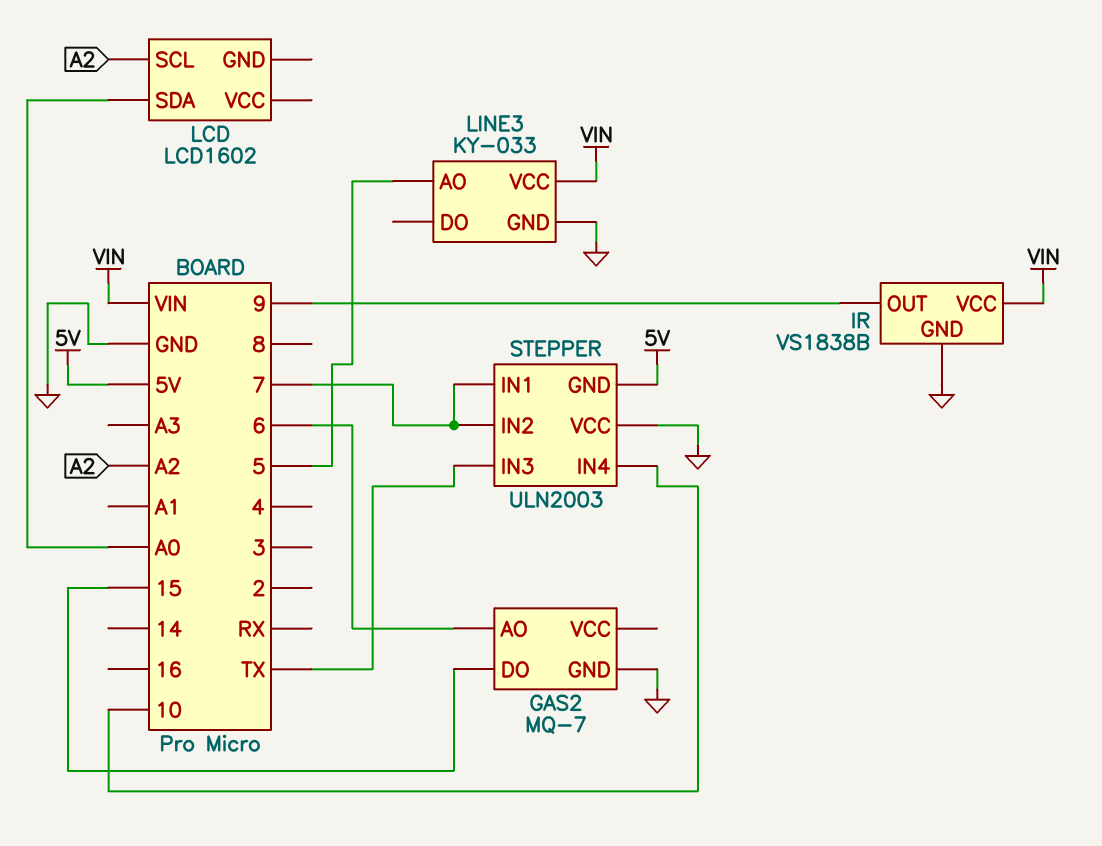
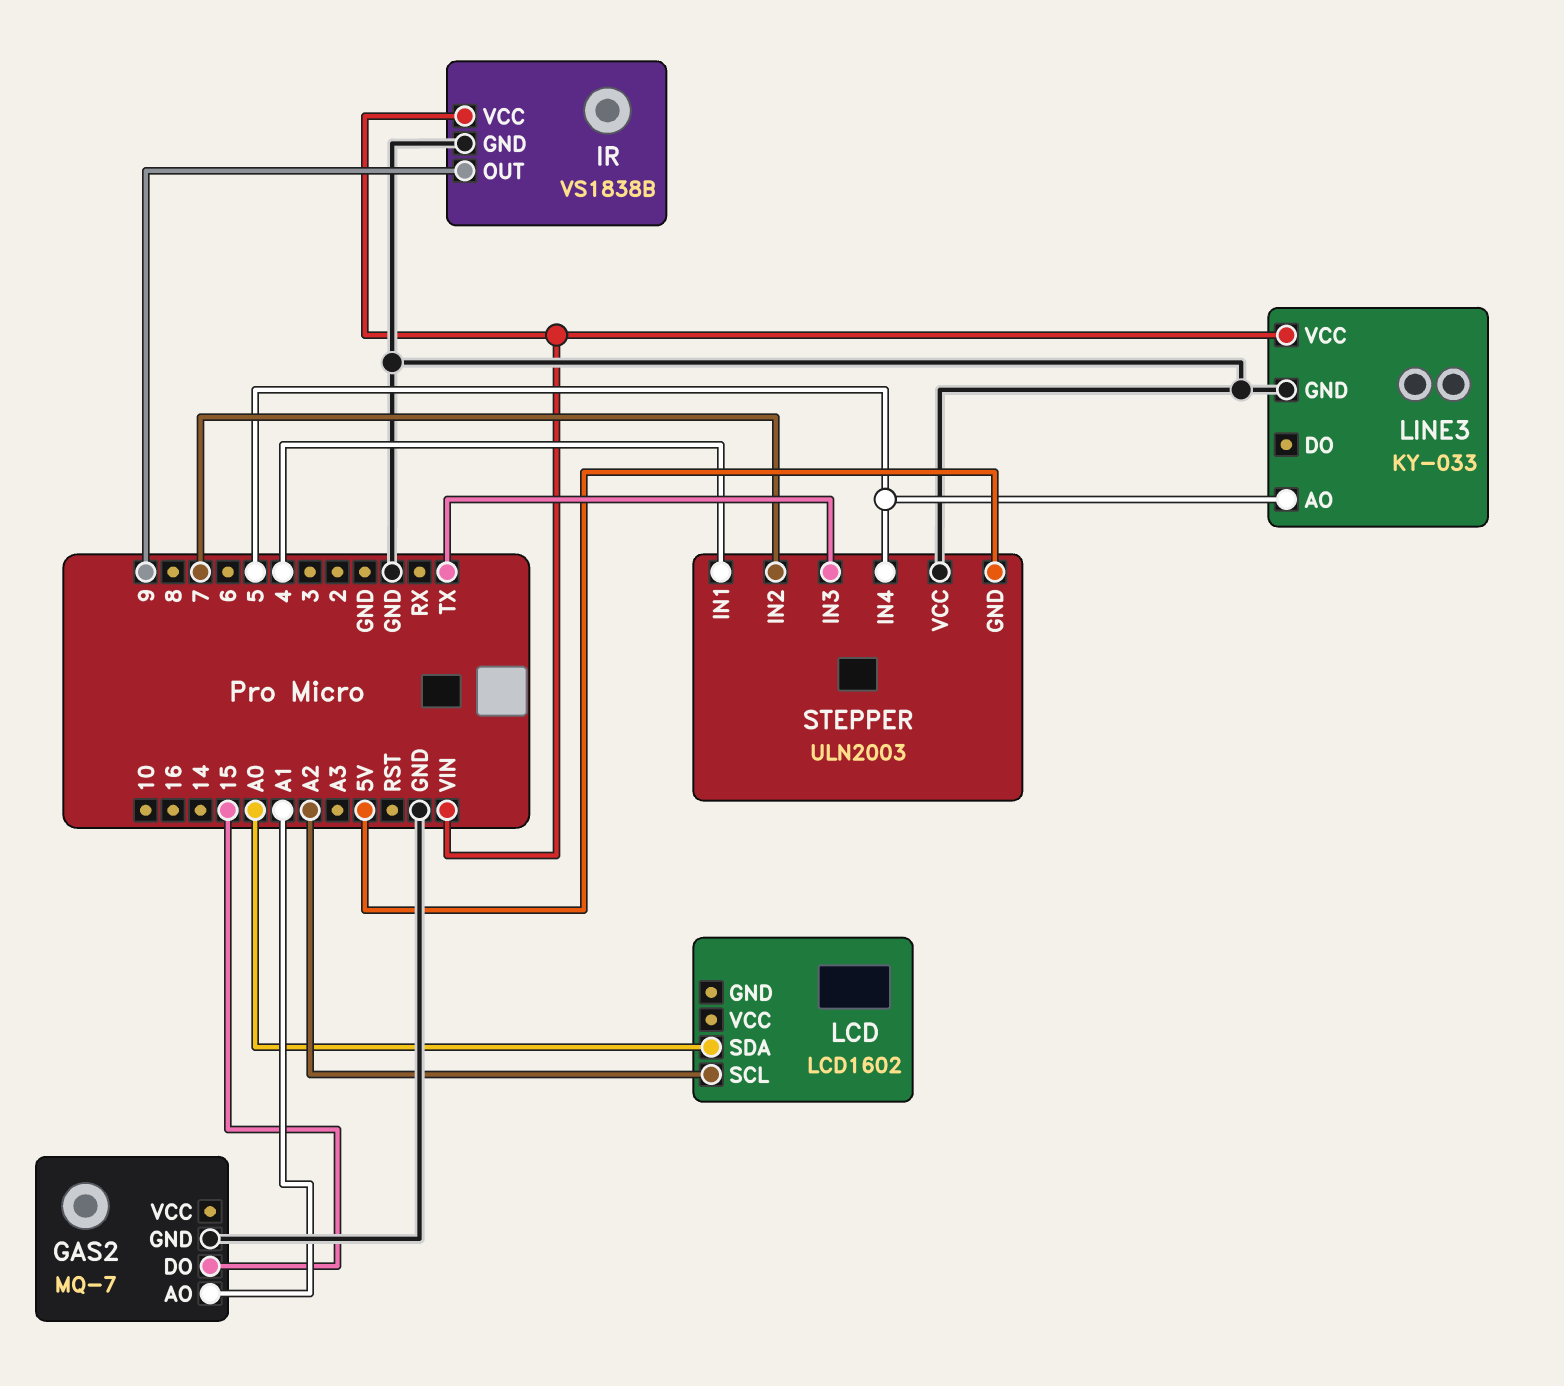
GAS2 pin AO: 6 -> A1
STEPPER pin IN1: 7 -> 4
STEPPER pin IN4: 10 -> 5

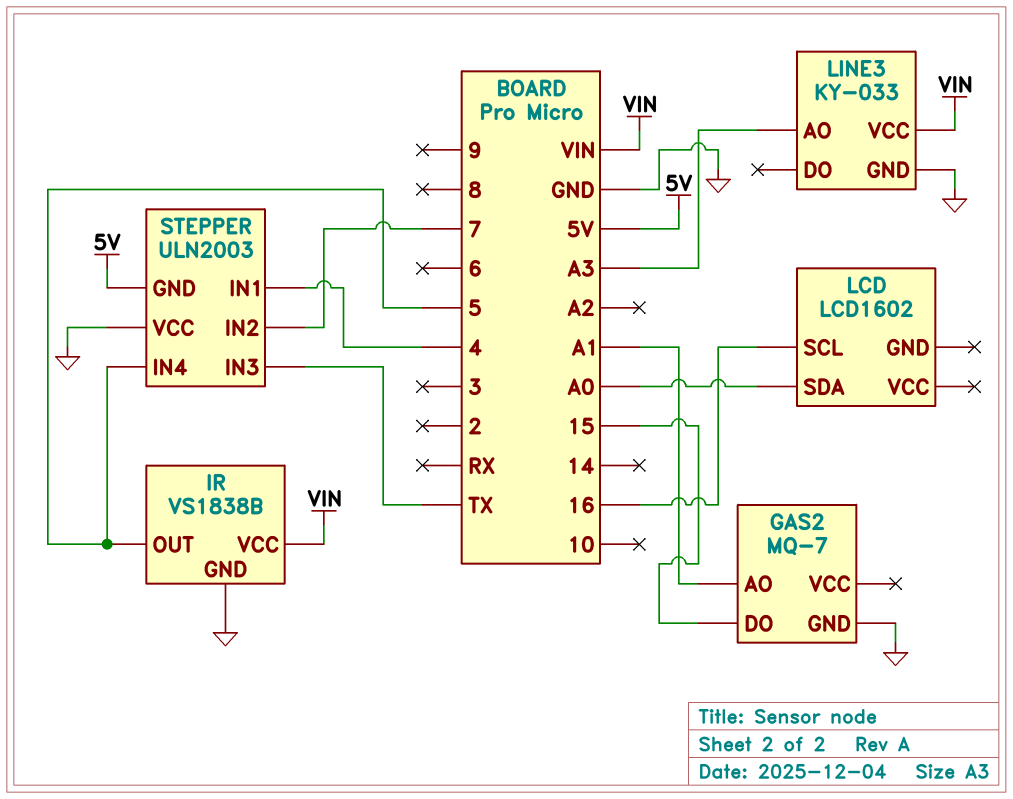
IR pin OUT: 9 -> 5
LCD pin SCL: A2 -> 16
LINE3 pin AO: 5 -> A3

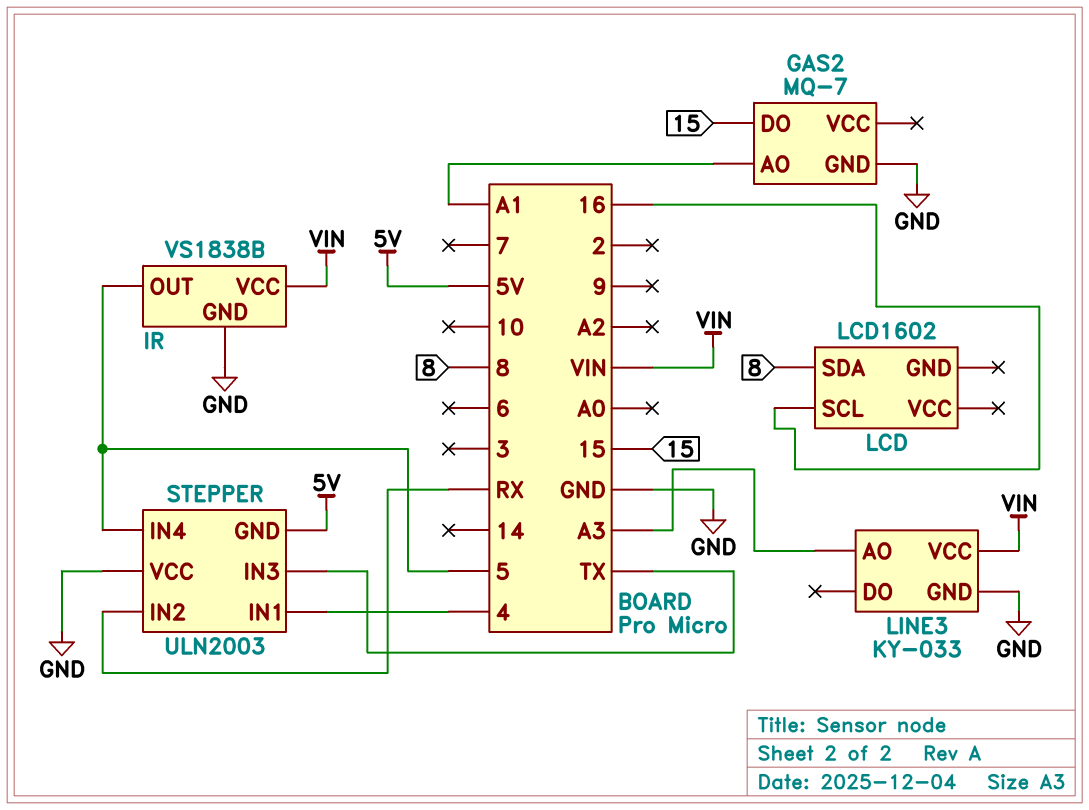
LCD pin SDA: A0 -> 8
STEPPER pin IN2: 7 -> RX

